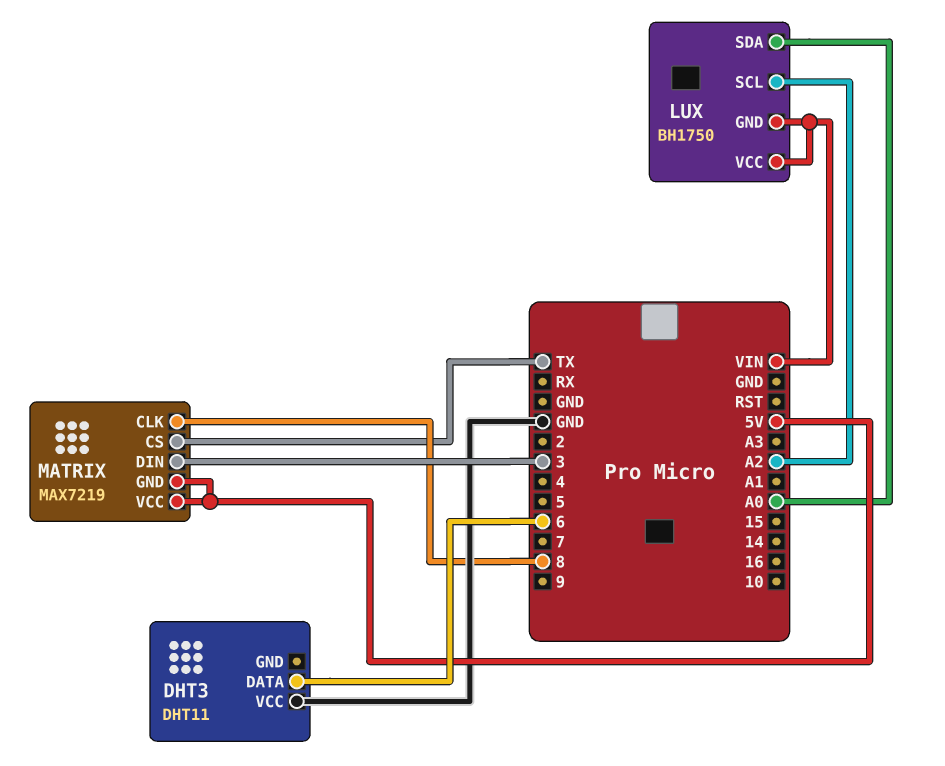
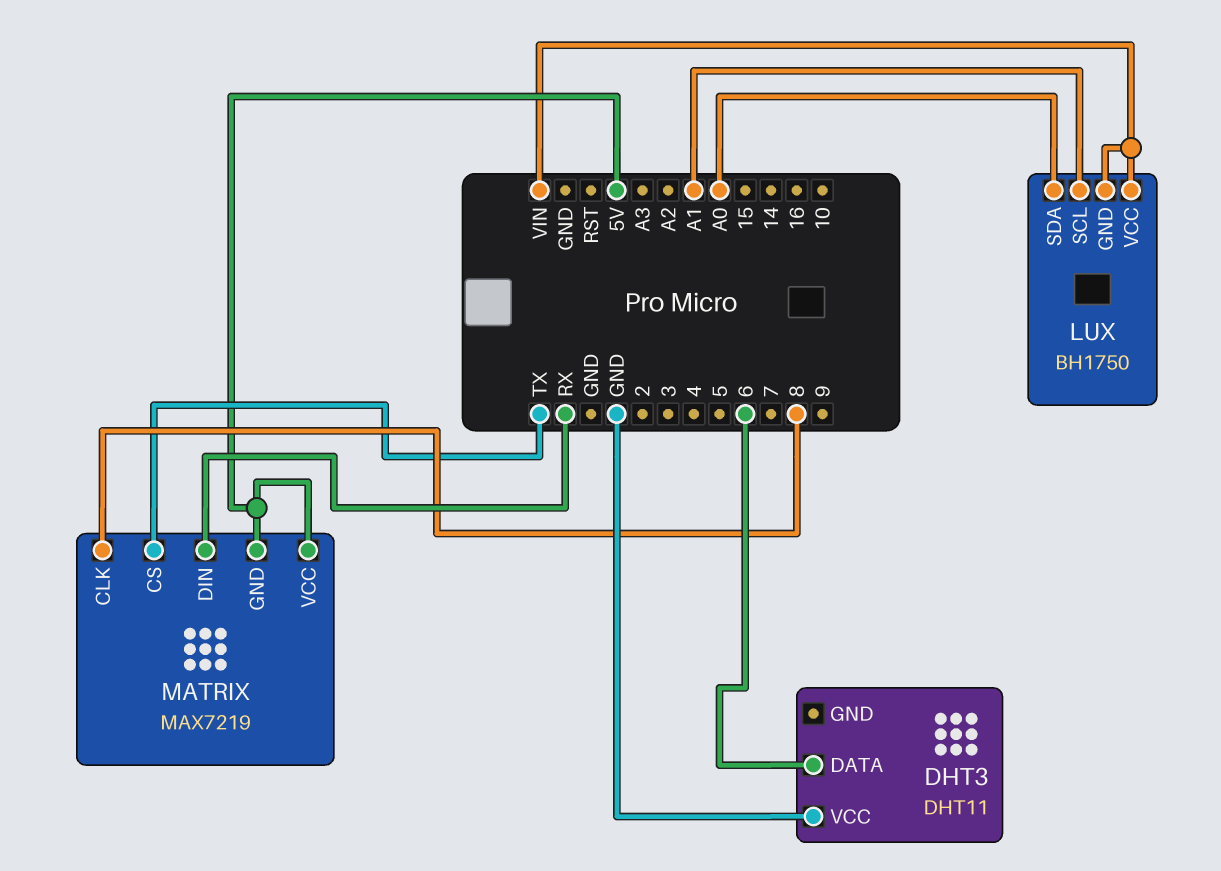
LUX pin SCL: A2 -> A1
MATRIX pin DIN: 3 -> RX

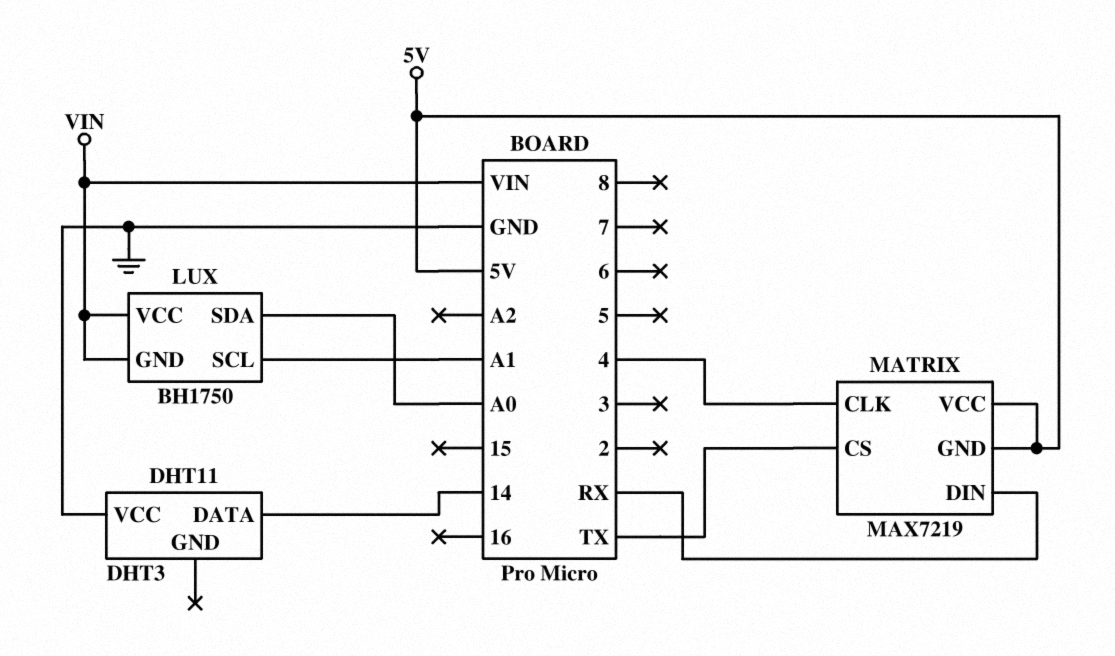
DHT3 pin DATA: 6 -> 14
MATRIX pin CLK: 8 -> 4

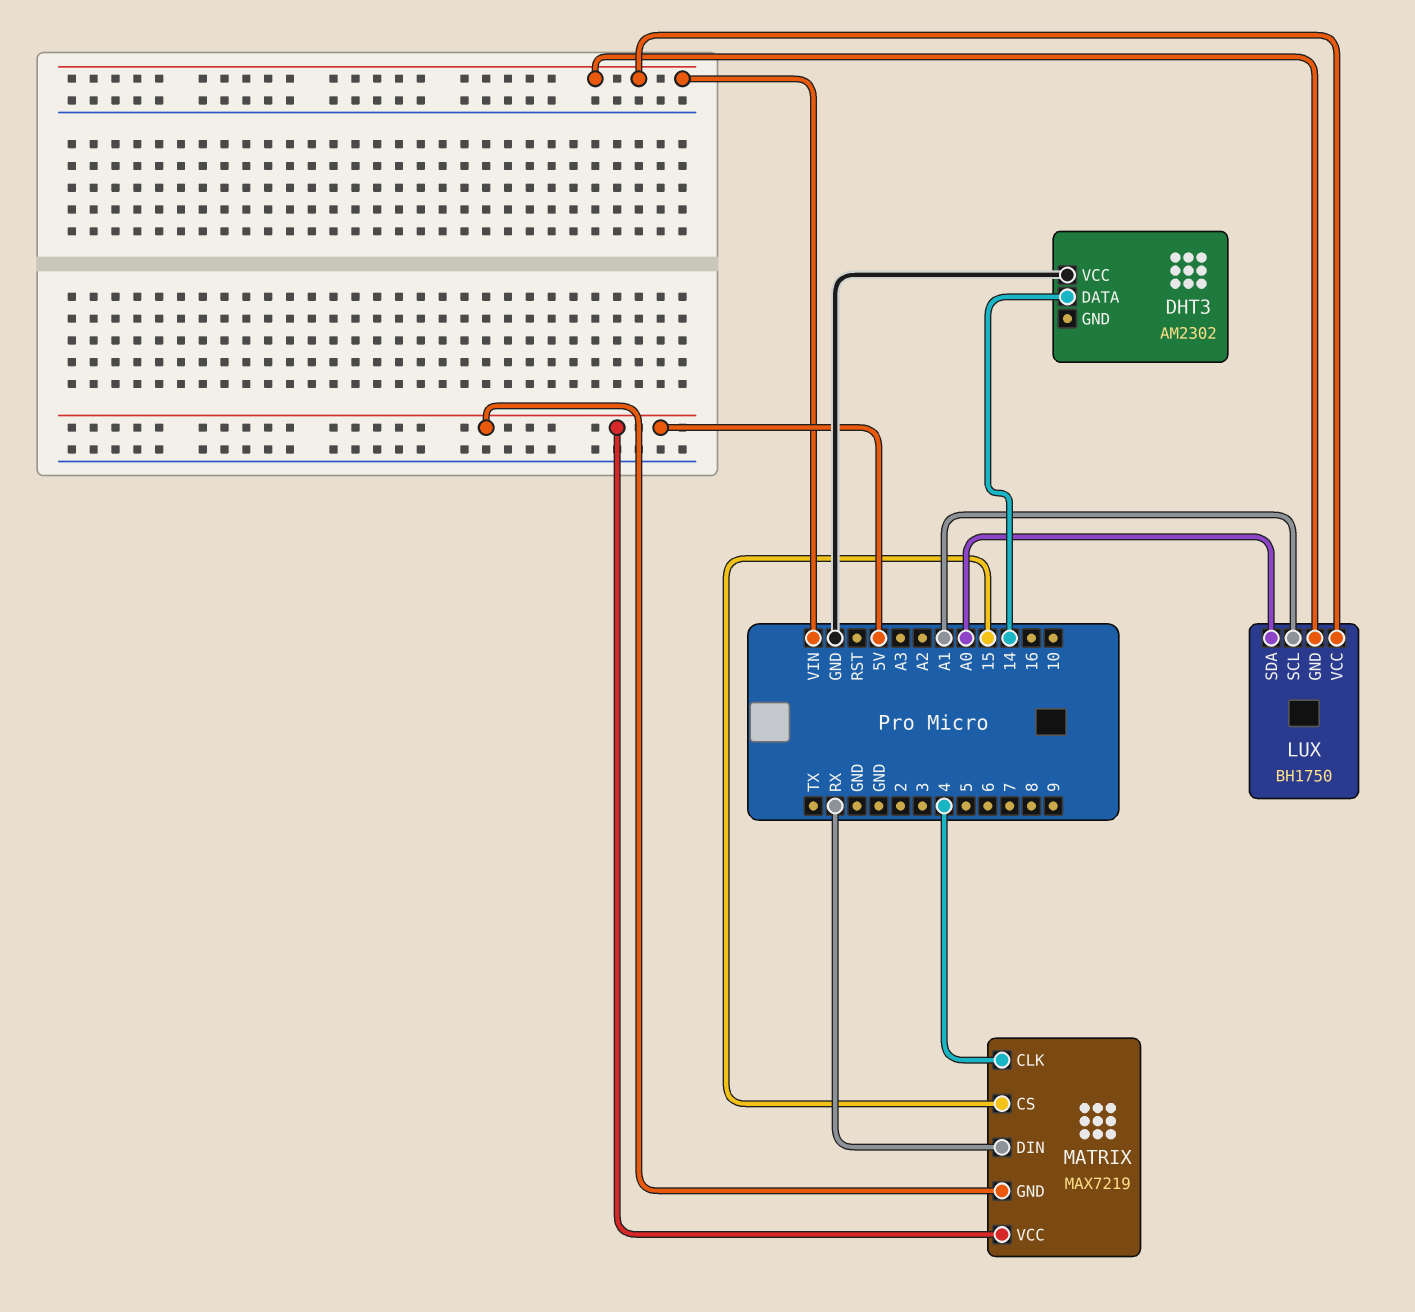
DHT3: DHT11 -> AM2302
MATRIX pin CS: TX -> 15

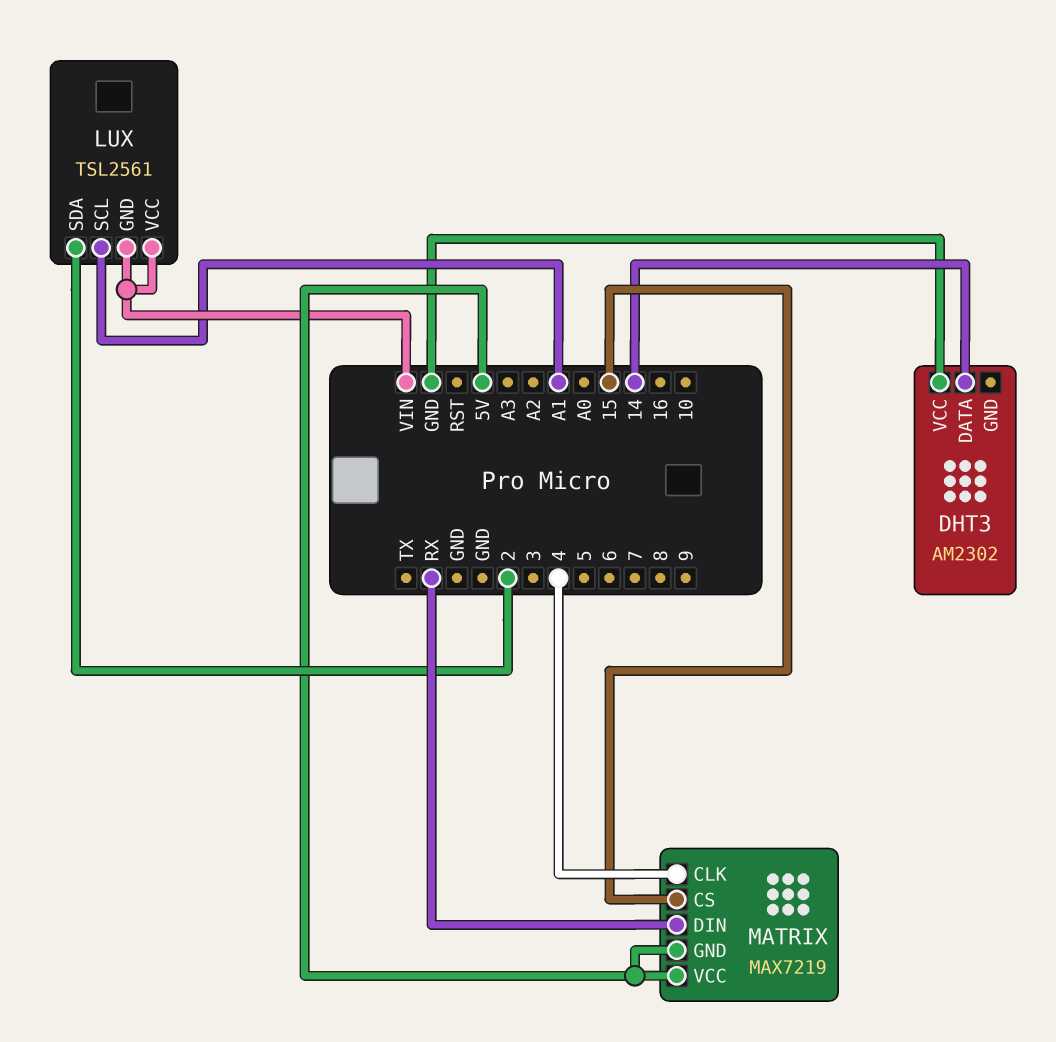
LUX: BH1750 -> TSL2561
LUX pin SDA: A0 -> 2

